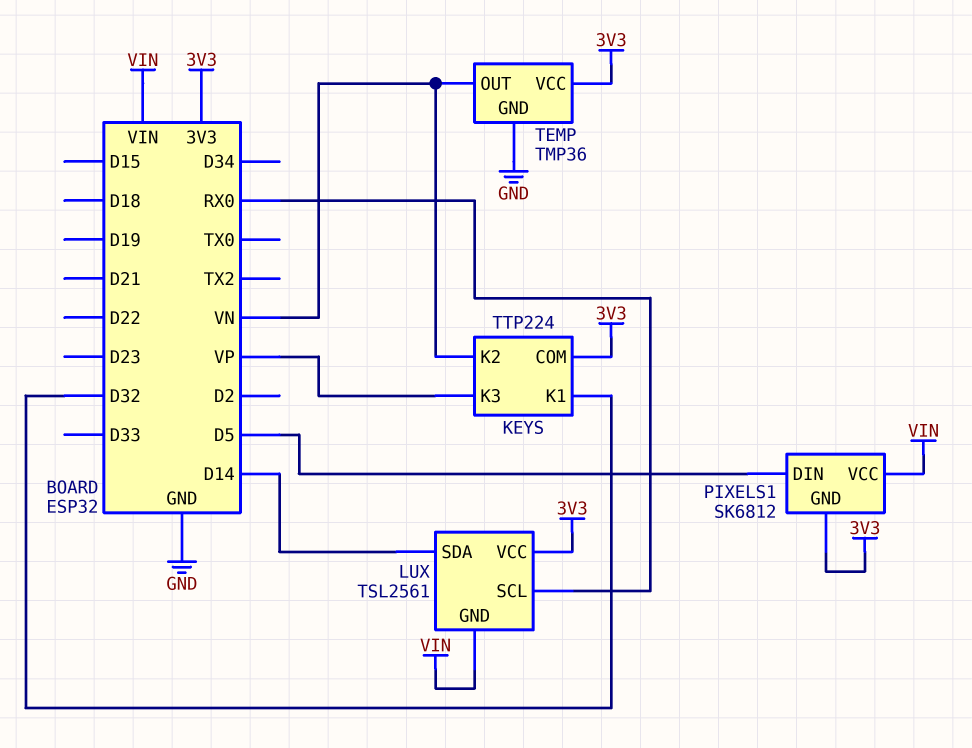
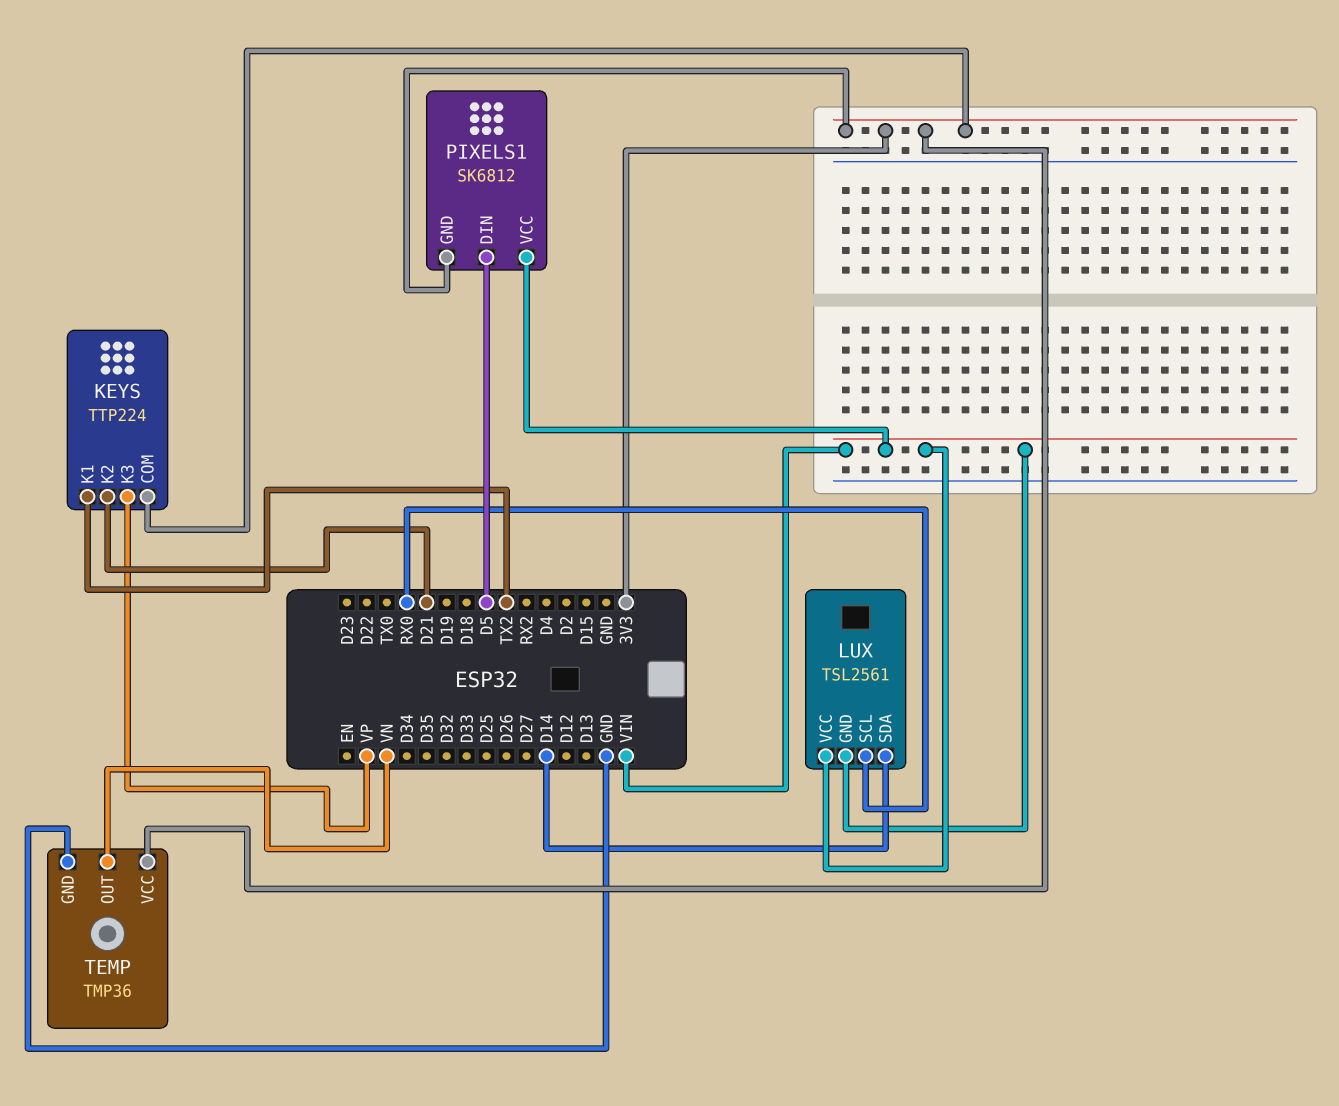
KEYS pin K1: D32 -> TX2
KEYS pin K2: VN -> D21
LUX pin VCC: 3V3 -> VIN

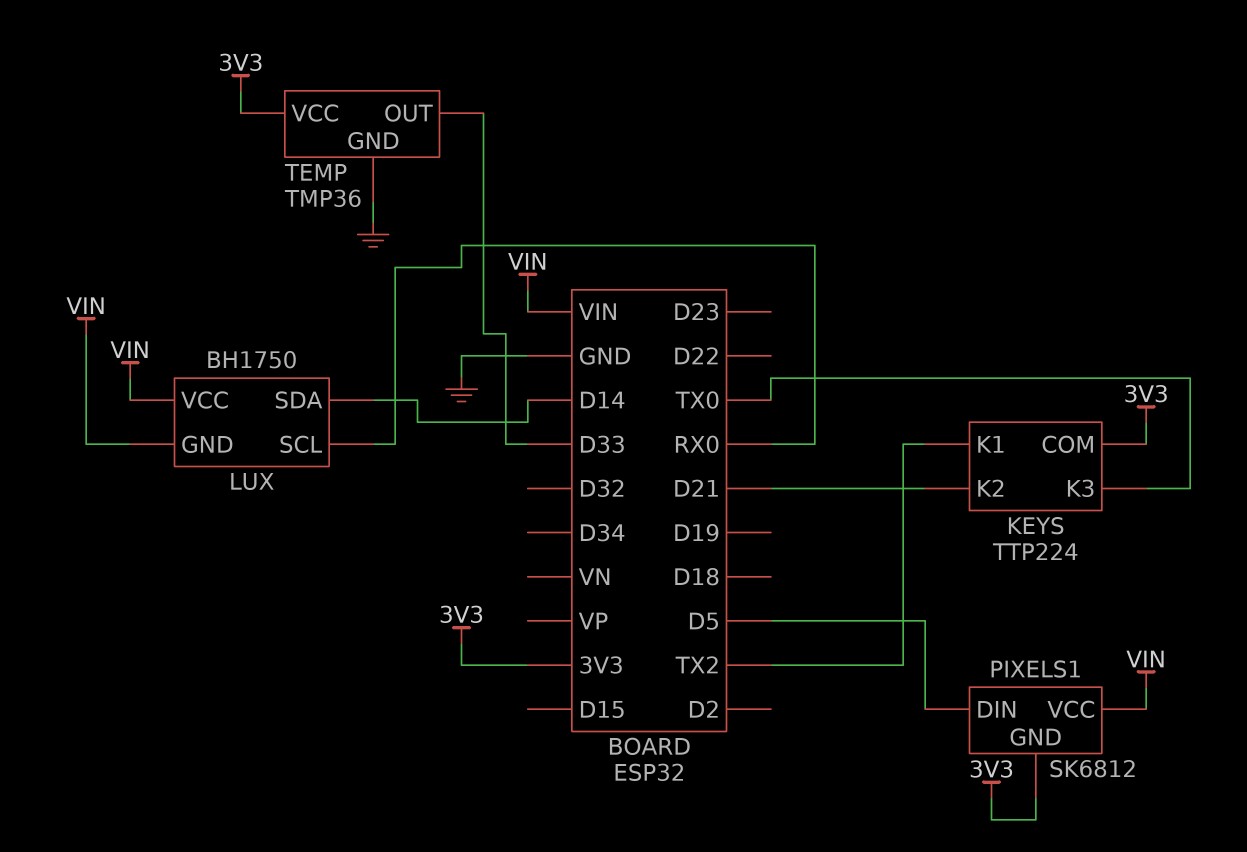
KEYS pin K3: VP -> TX0
LUX: TSL2561 -> BH1750
TEMP pin OUT: VN -> D33

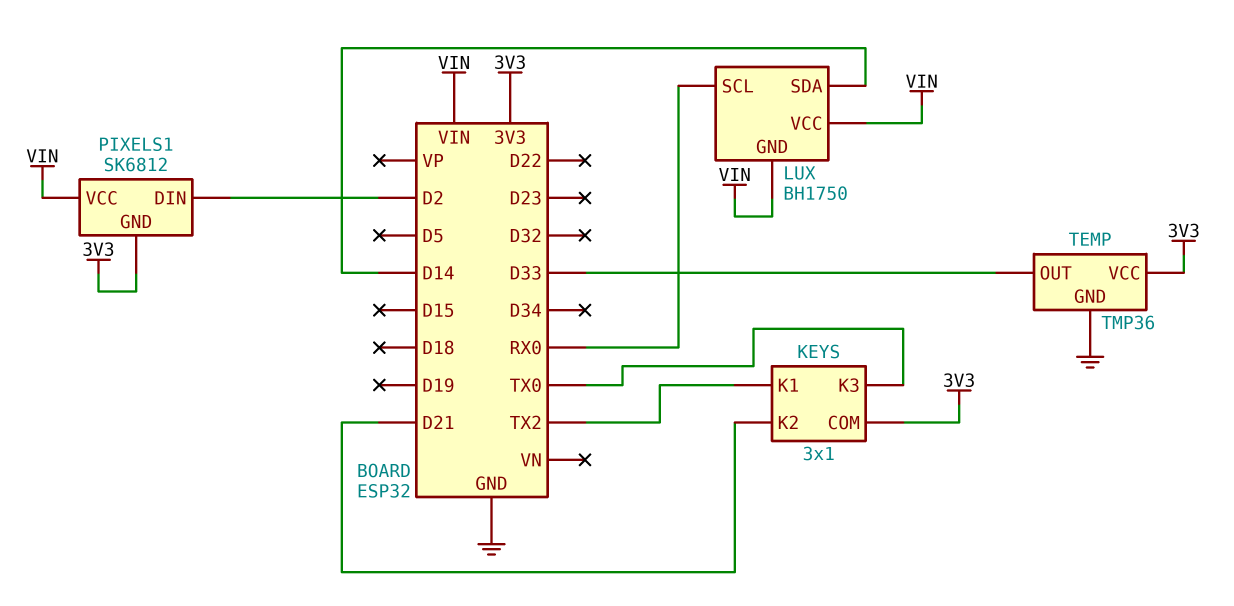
KEYS: TTP224 -> 3x1
PIXELS1 pin DIN: D5 -> D2

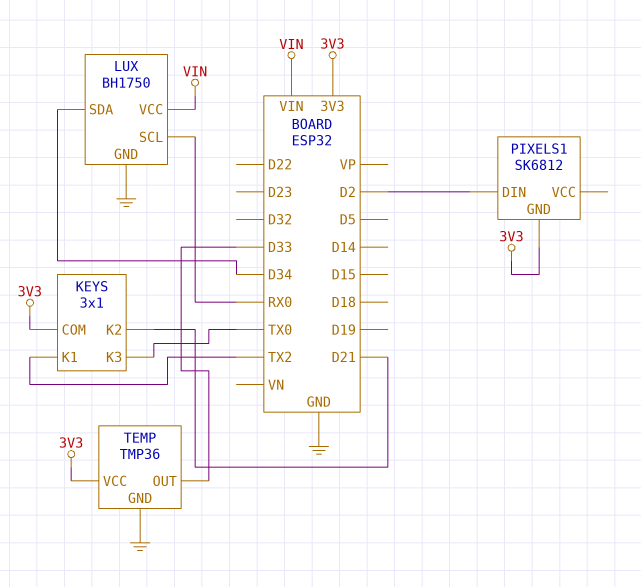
LUX pin GND: VIN -> GND
LUX pin SDA: D14 -> D34
PIXELS1 pin VCC: VIN -> none

